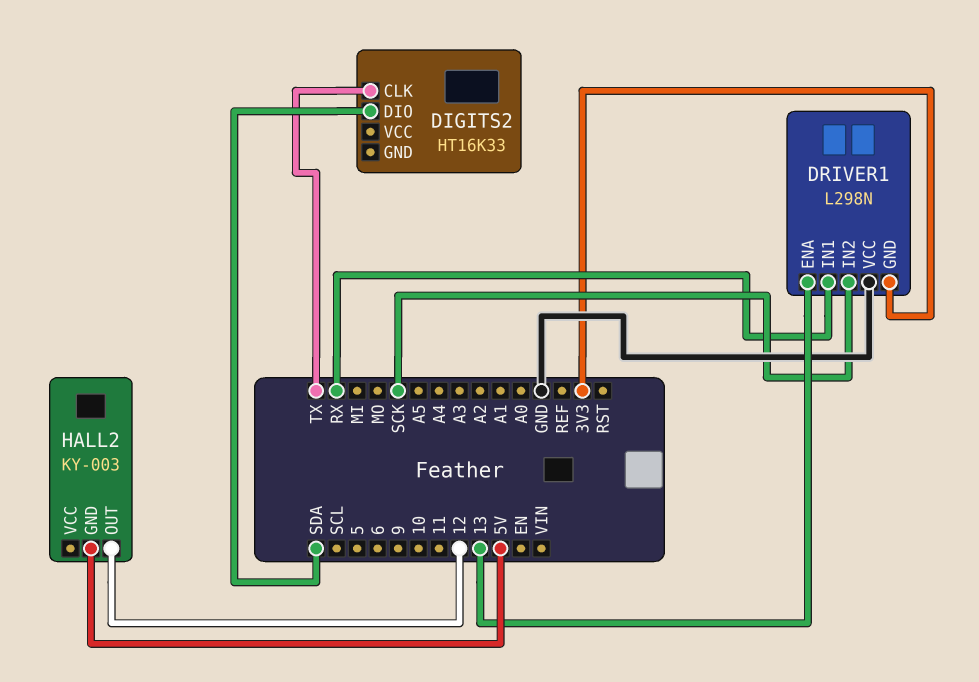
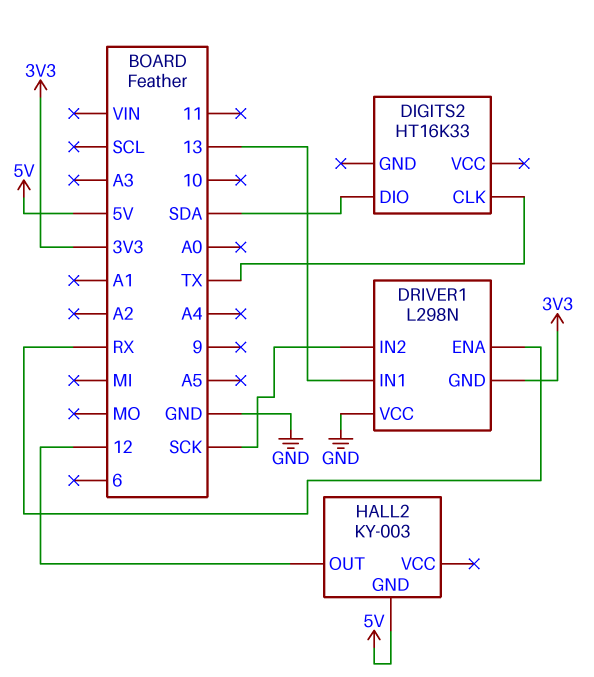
DRIVER1 pin ENA: 13 -> RX
DRIVER1 pin IN1: RX -> 13

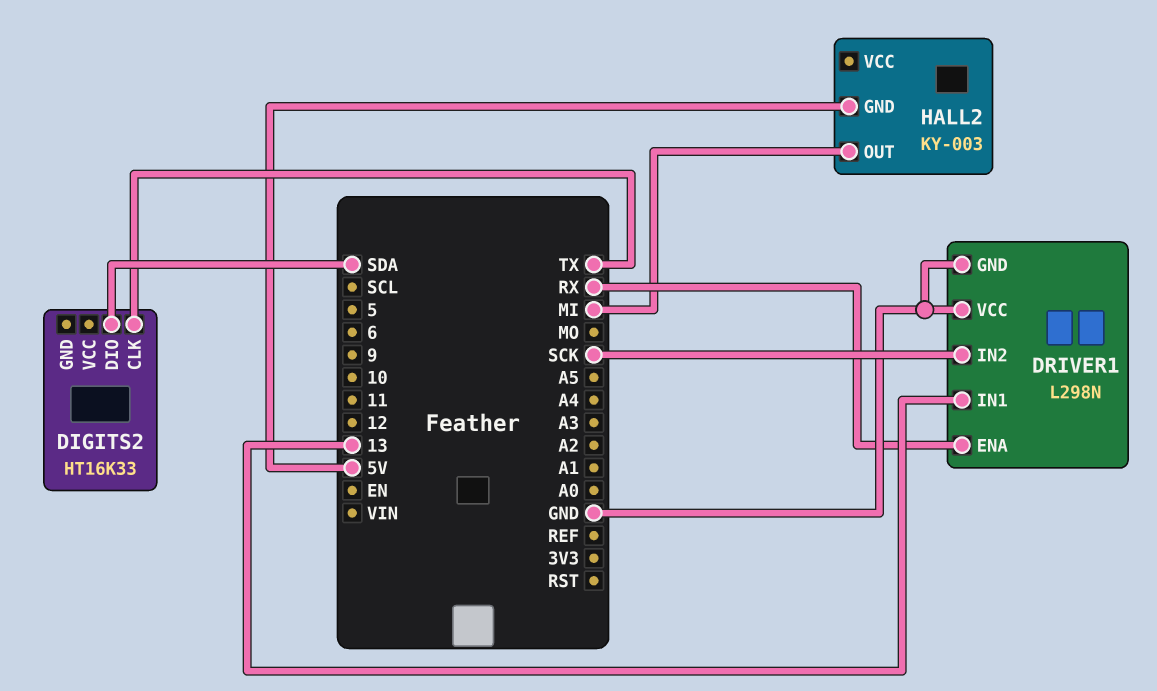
DRIVER1 pin GND: 3V3 -> GND
HALL2 pin OUT: 12 -> MI

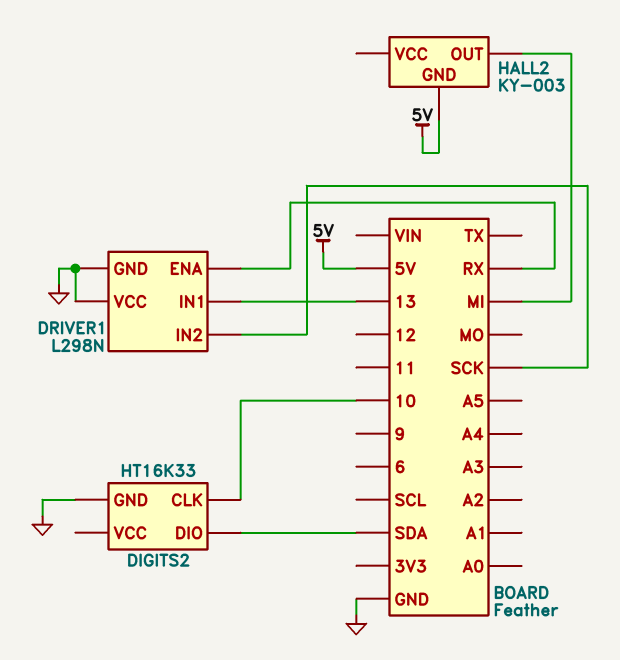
DIGITS2 pin CLK: TX -> 10
DIGITS2 pin GND: none -> GND

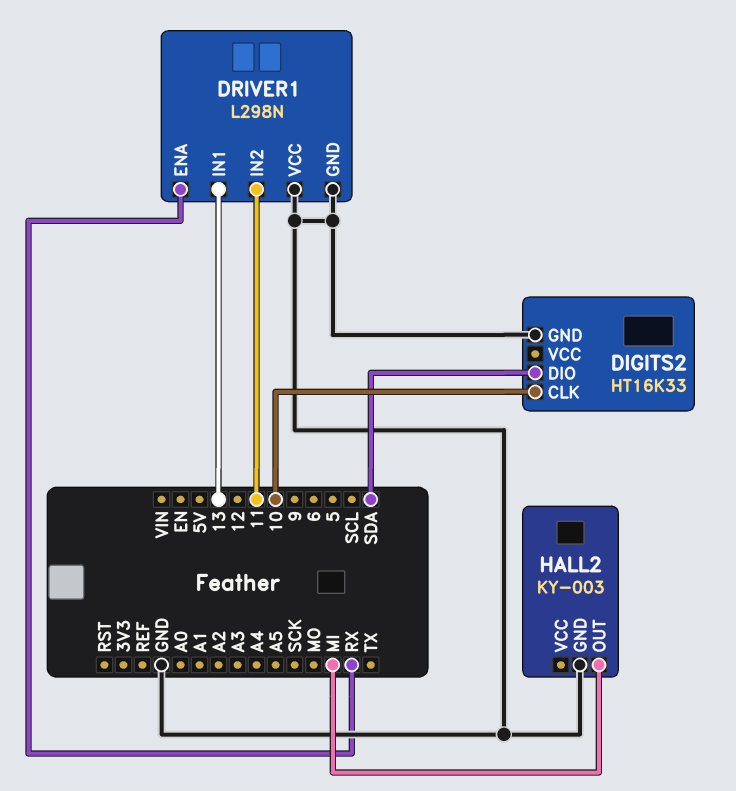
DRIVER1 pin IN2: SCK -> 11
HALL2 pin GND: 5V -> GND

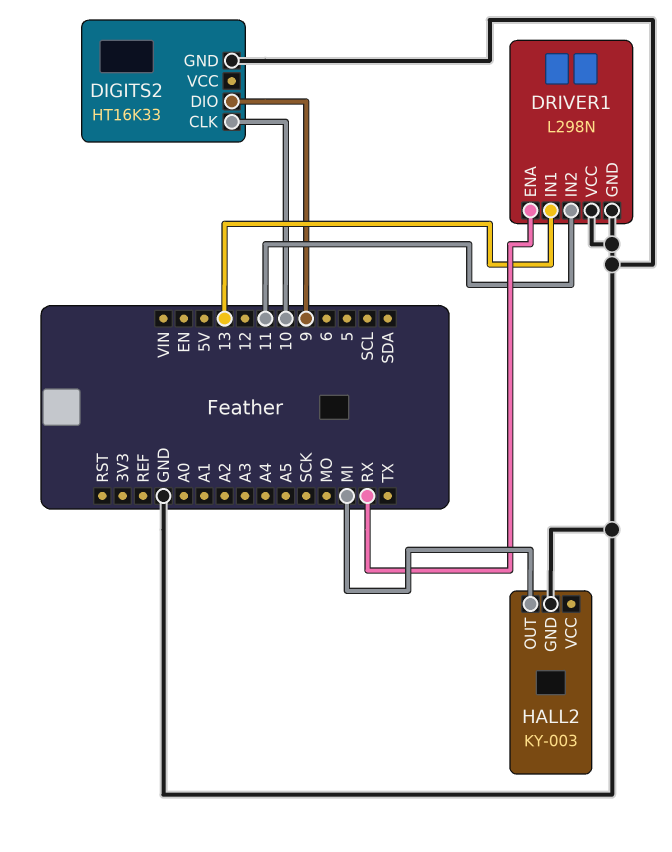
DIGITS2 pin DIO: SDA -> 9

